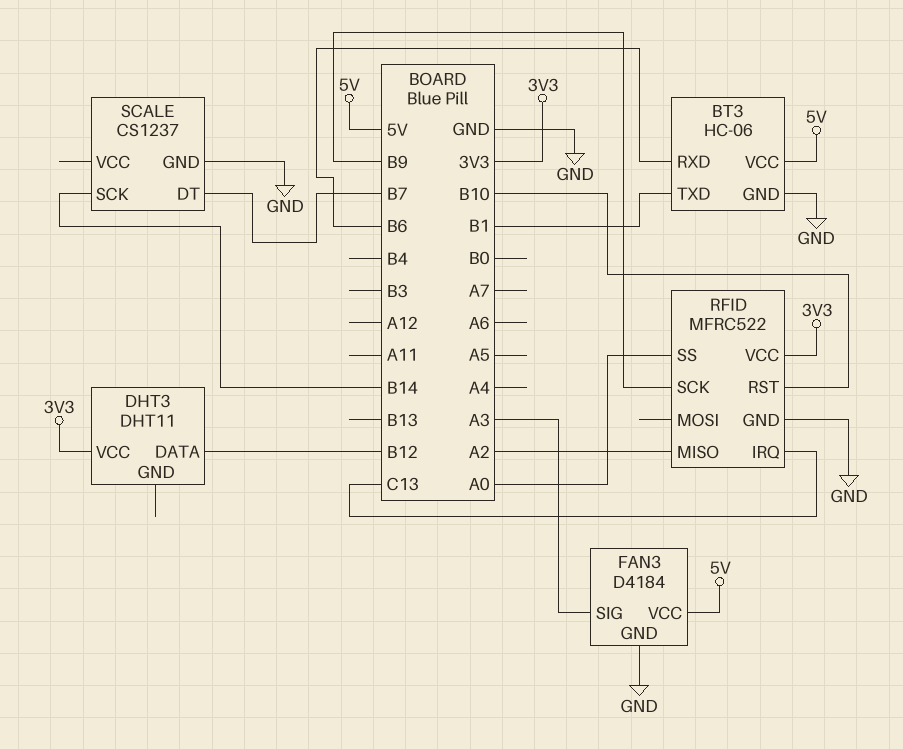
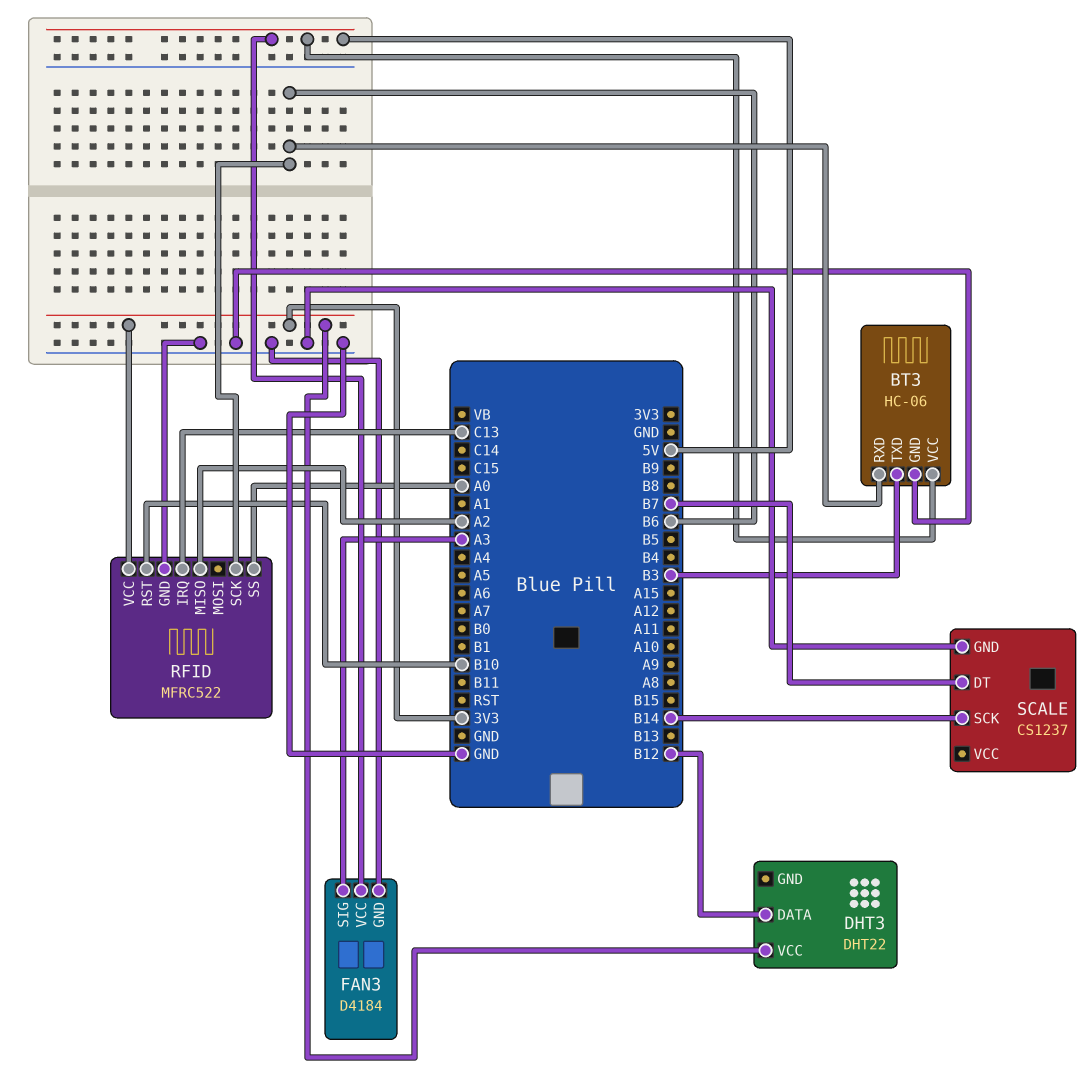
BT3 pin TXD: B1 -> B3
DHT3: DHT11 -> DHT22
RFID pin SCK: B9 -> B6

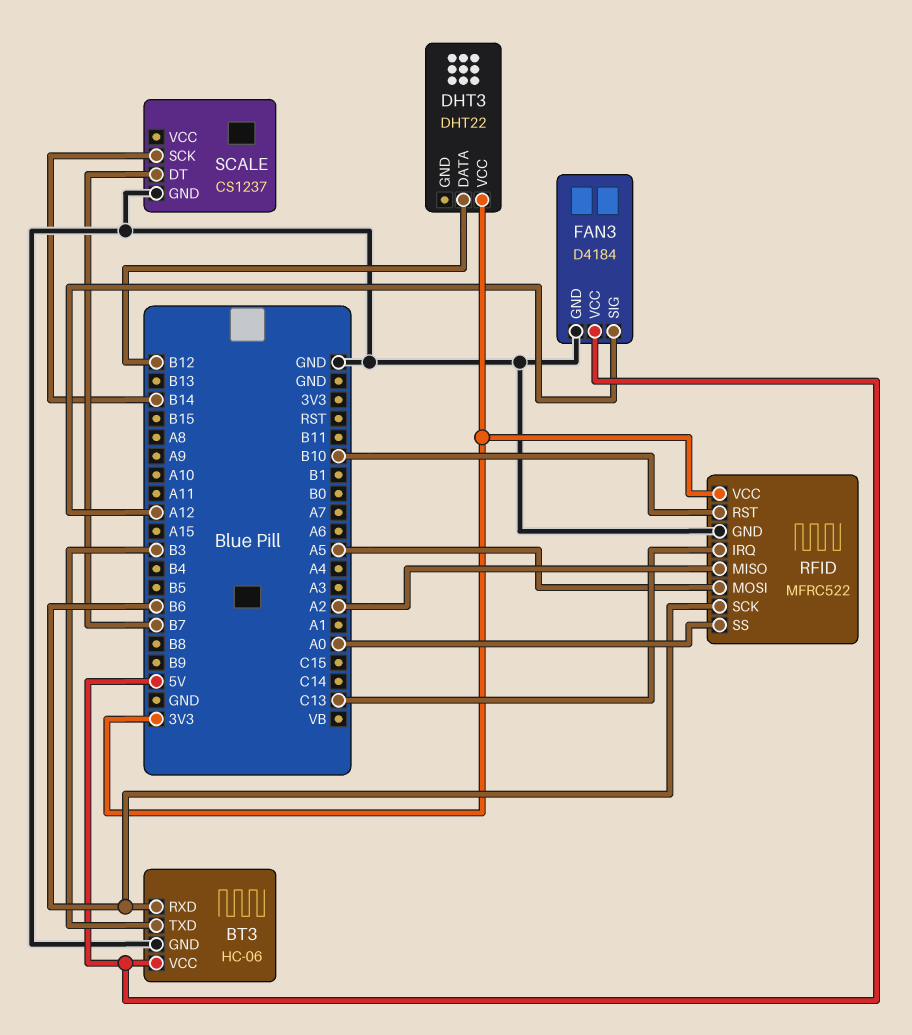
FAN3 pin SIG: A3 -> A12
RFID pin MOSI: none -> A5

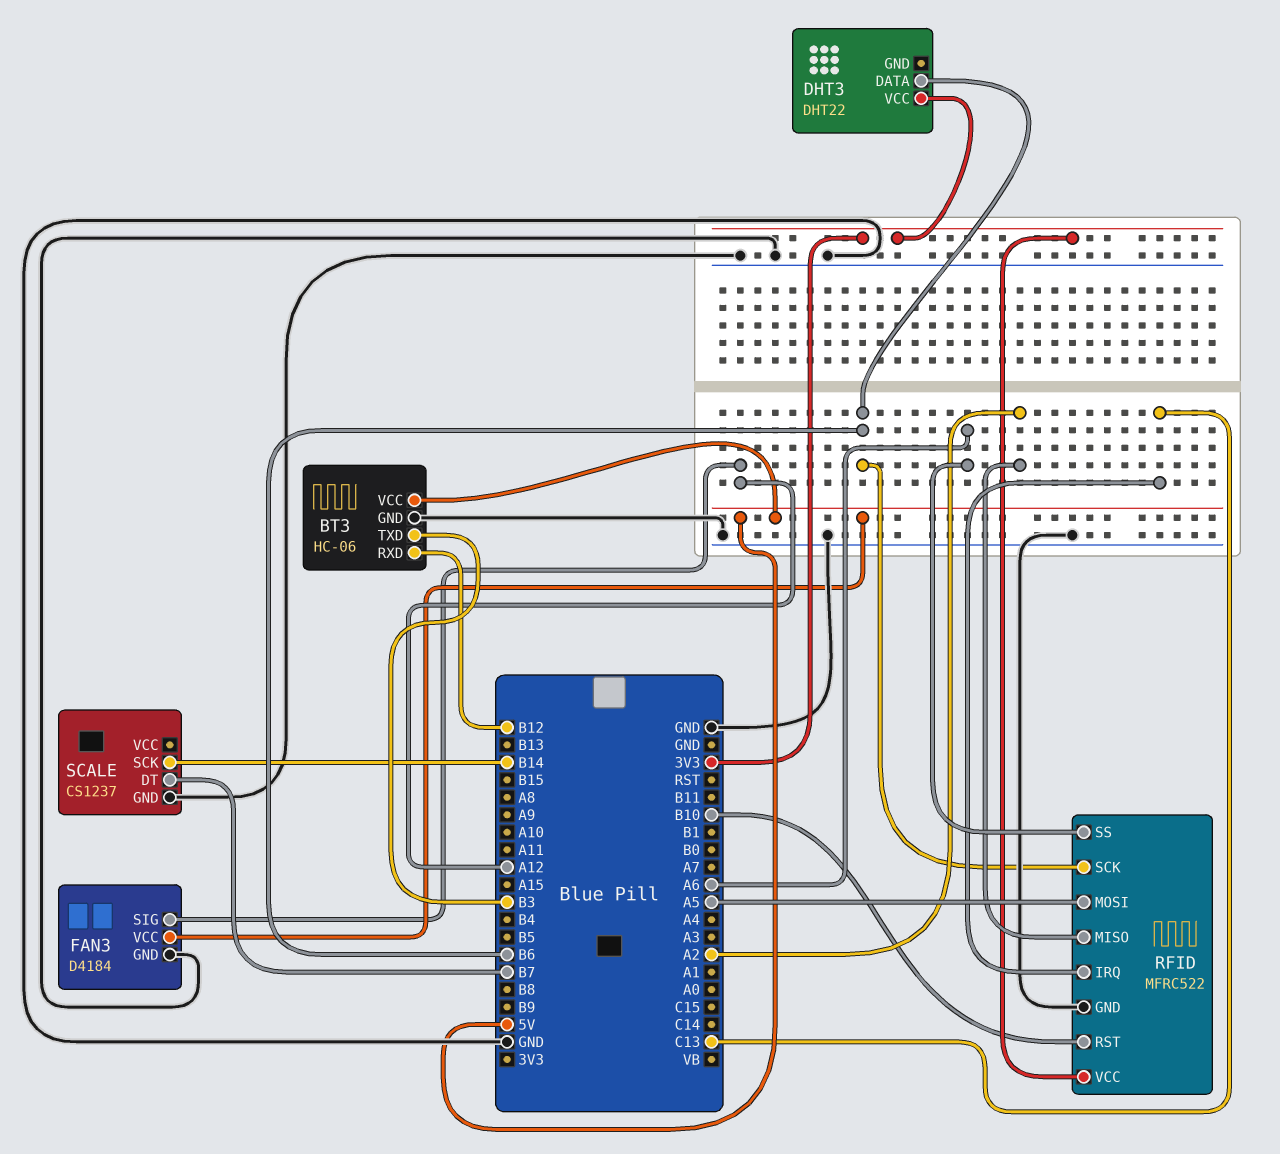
BT3 pin RXD: B6 -> B12
DHT3 pin DATA: B12 -> B6
RFID pin SS: A0 -> A6

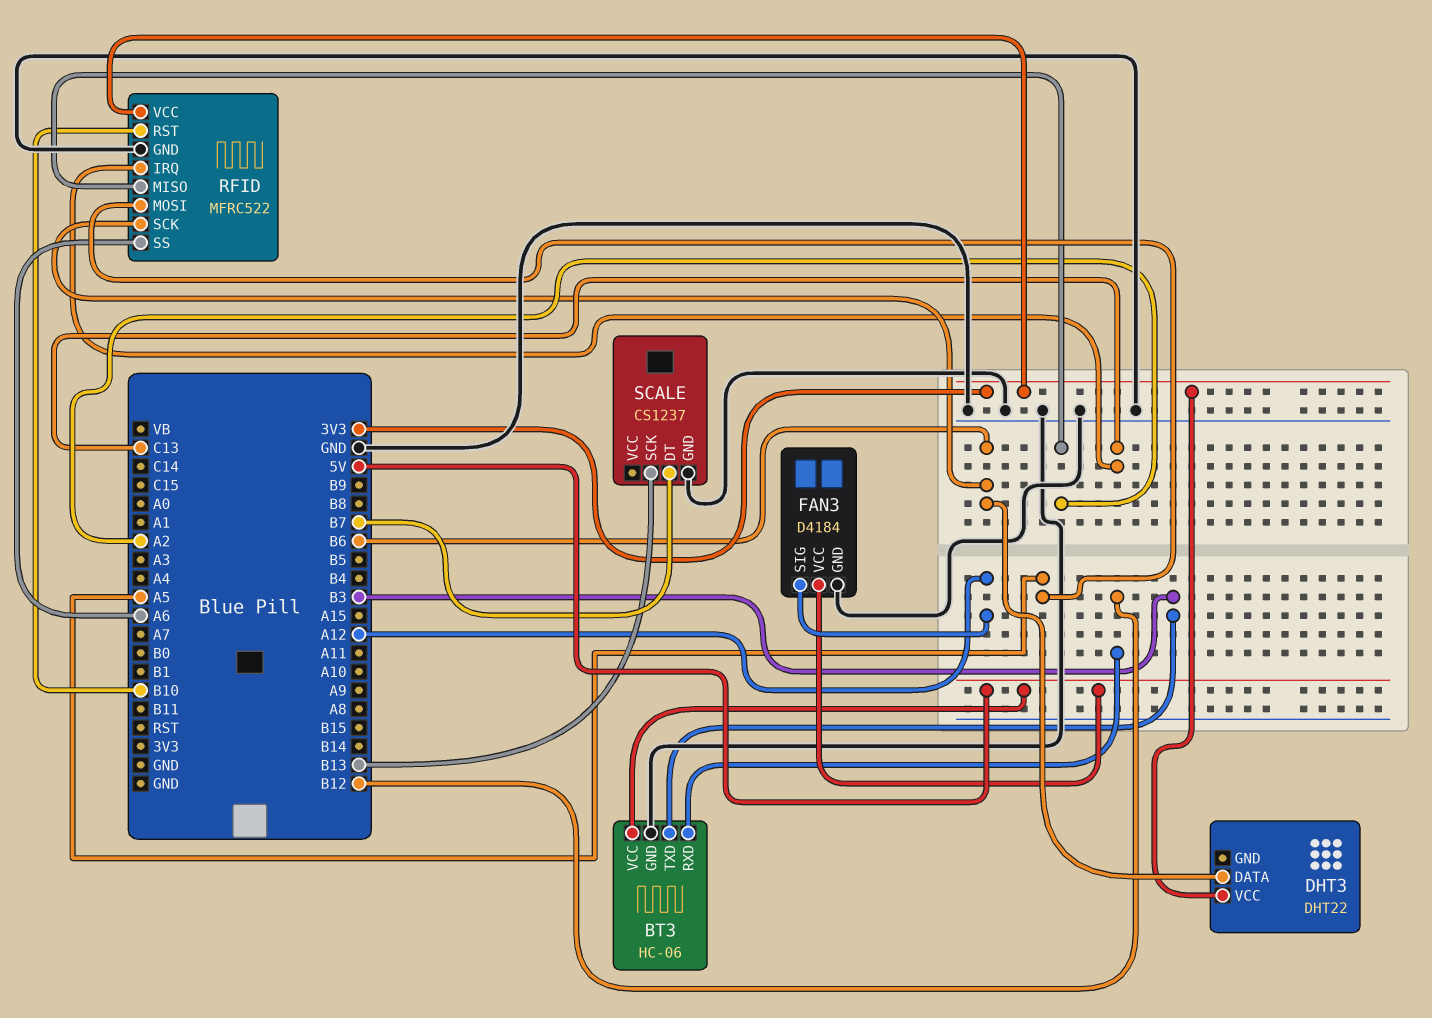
SCALE pin SCK: B14 -> B13

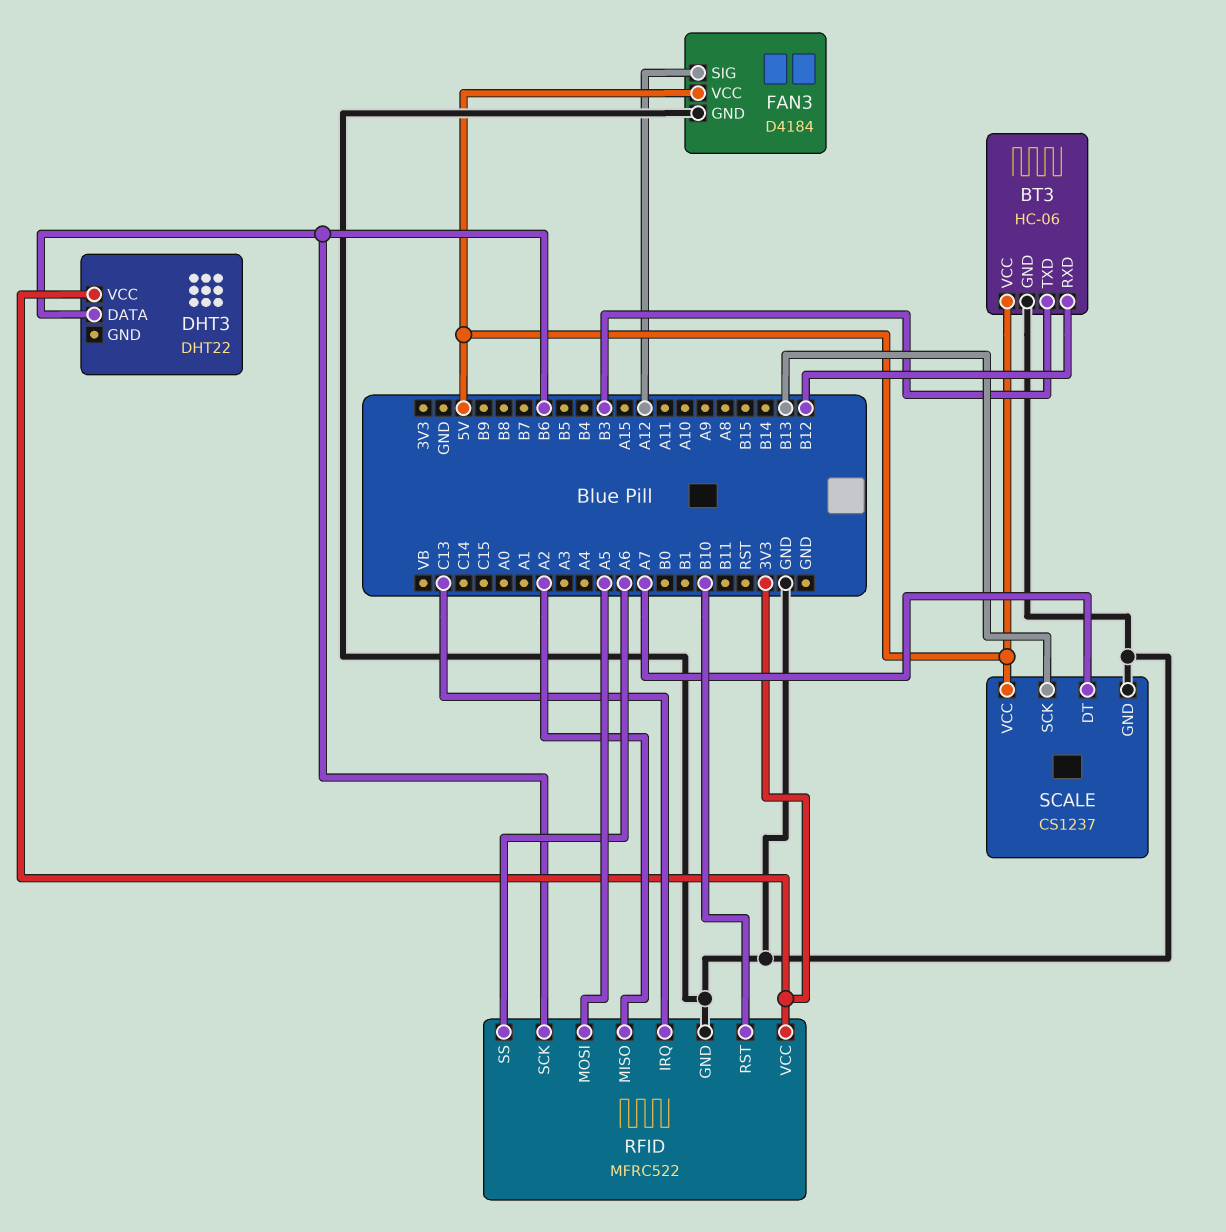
SCALE pin DT: B7 -> A7
SCALE pin VCC: none -> 5V

